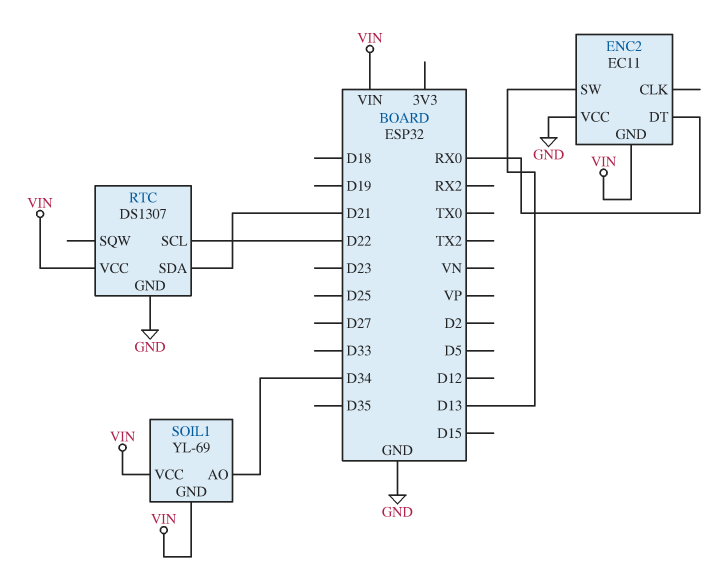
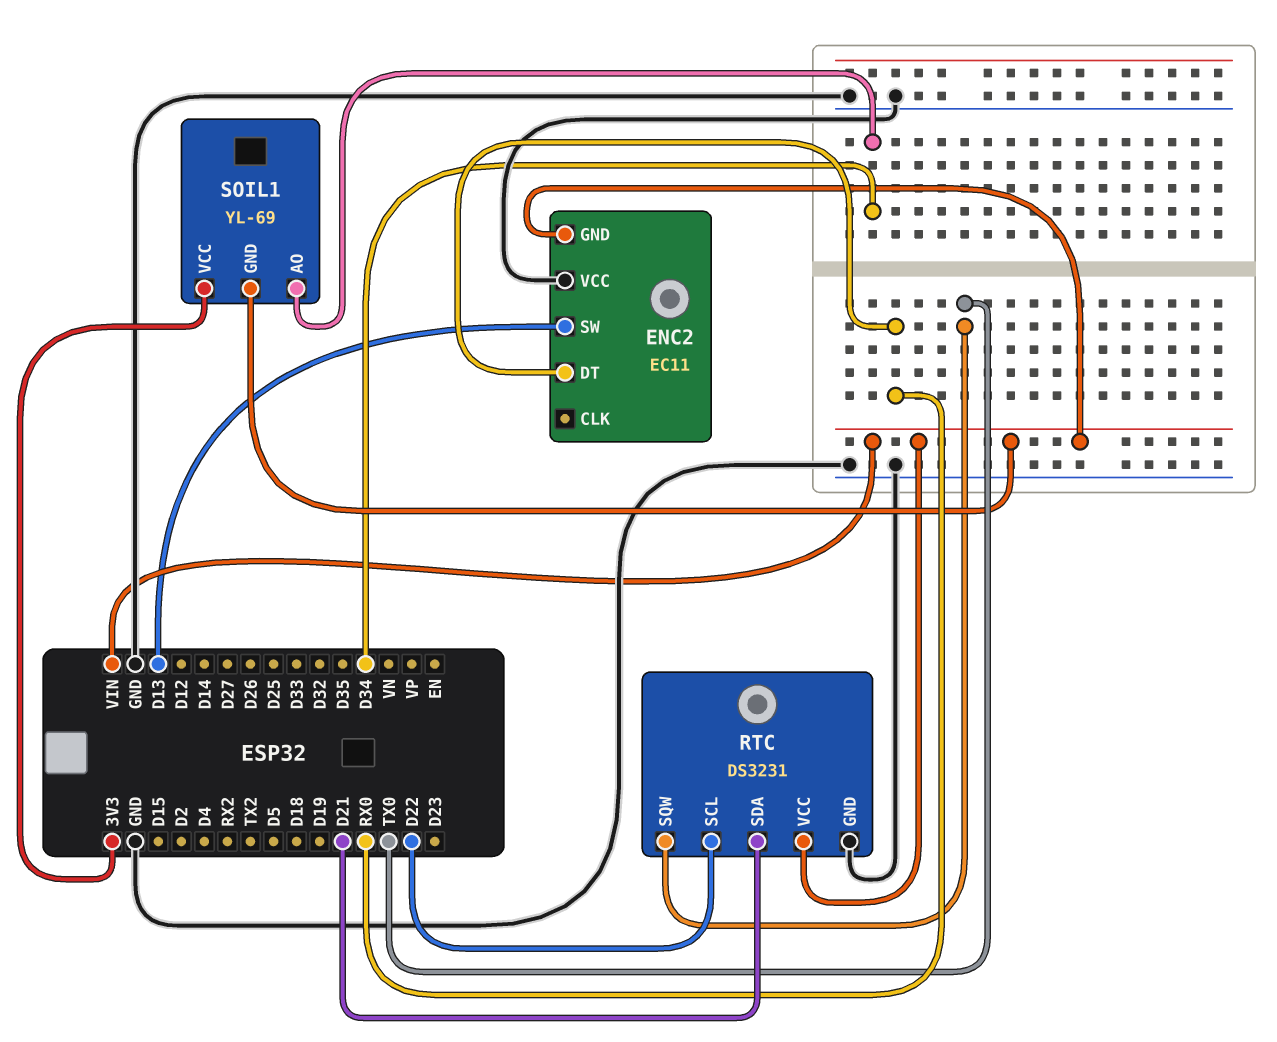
RTC: DS1307 -> DS3231
RTC pin SQW: none -> TX0
SOIL1 pin VCC: VIN -> 3V3

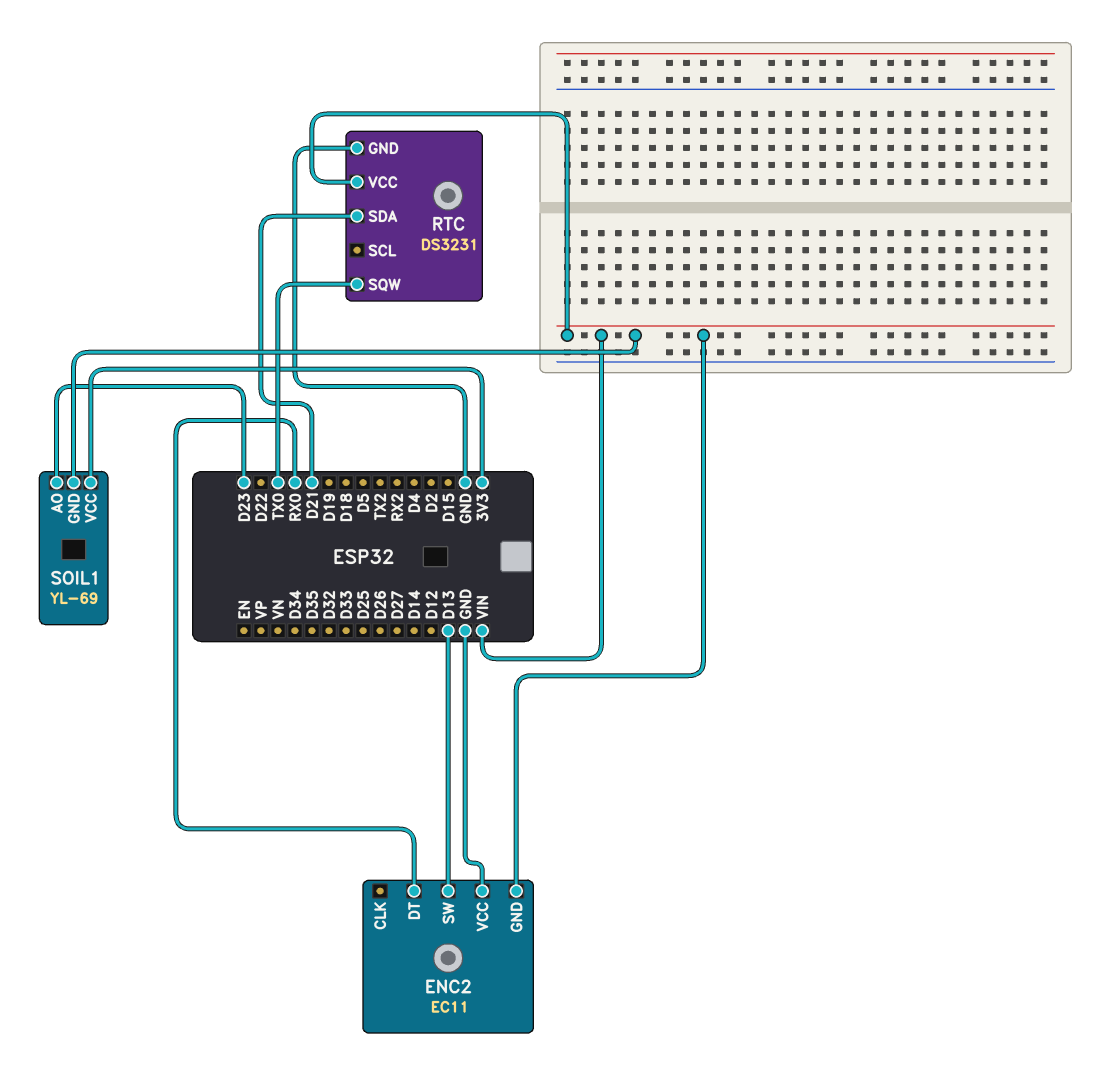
RTC pin SCL: D22 -> none
SOIL1 pin AO: D34 -> D23

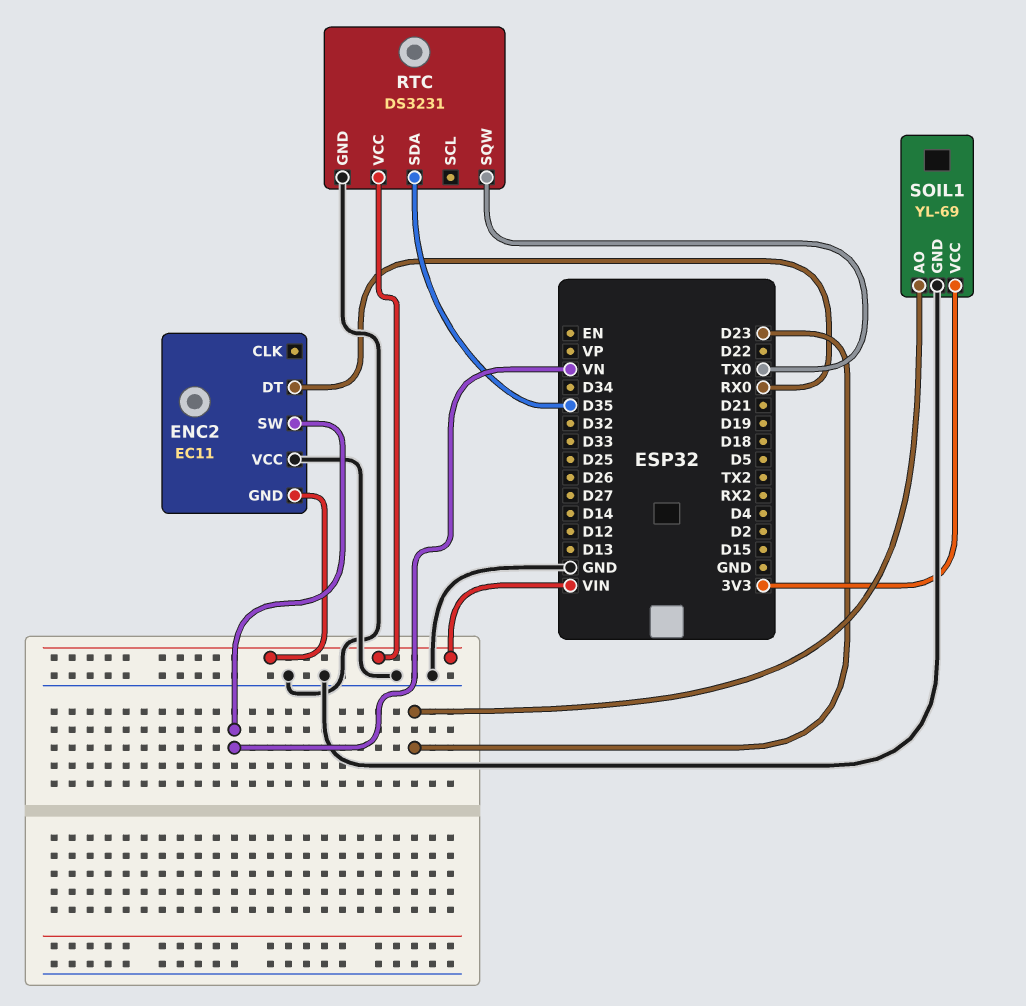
ENC2 pin SW: D13 -> VN
RTC pin SDA: D21 -> D35
SOIL1 pin GND: VIN -> GND

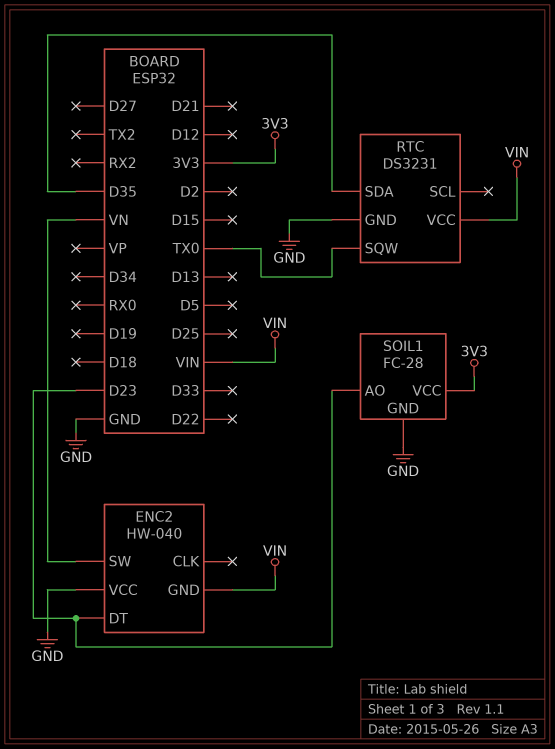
ENC2: EC11 -> HW-040
ENC2 pin DT: RX0 -> D23
SOIL1: YL-69 -> FC-28

